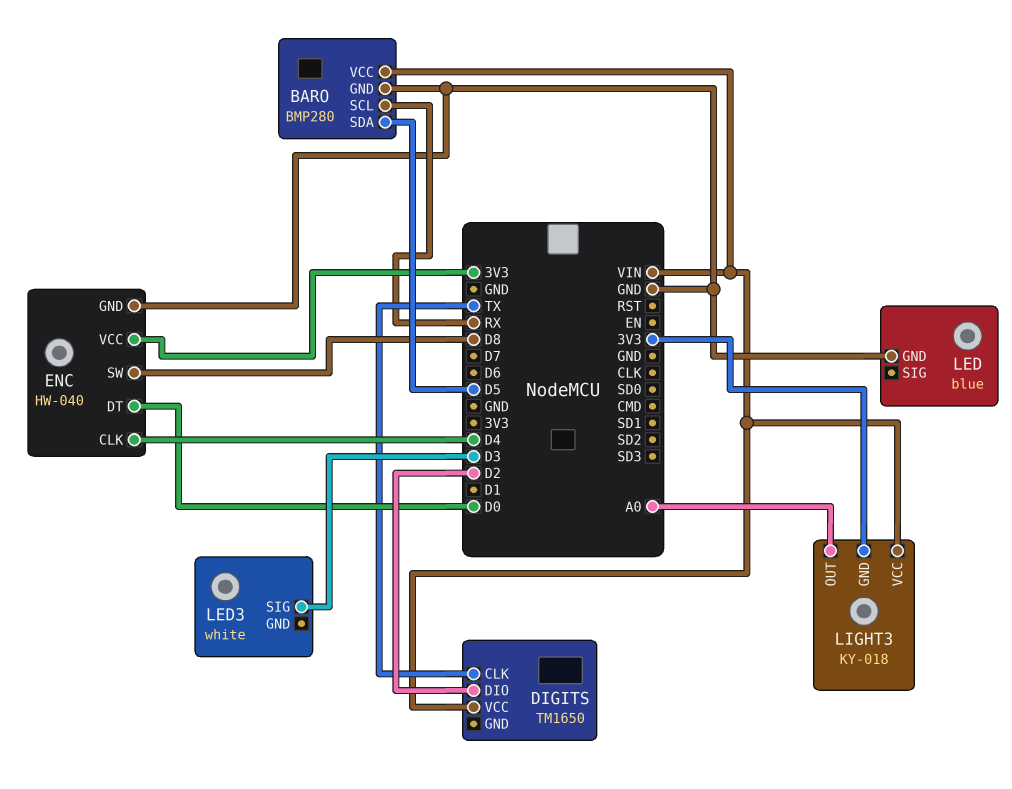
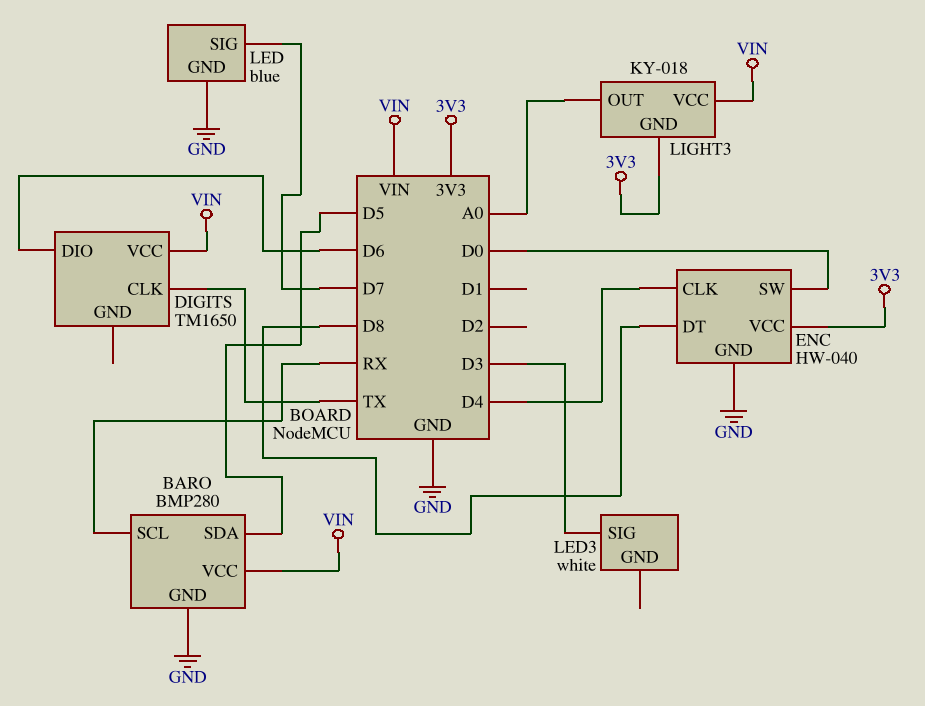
DIGITS pin DIO: D2 -> D6
ENC pin DT: D0 -> D8
ENC pin SW: D8 -> D0
LED pin SIG: none -> D7

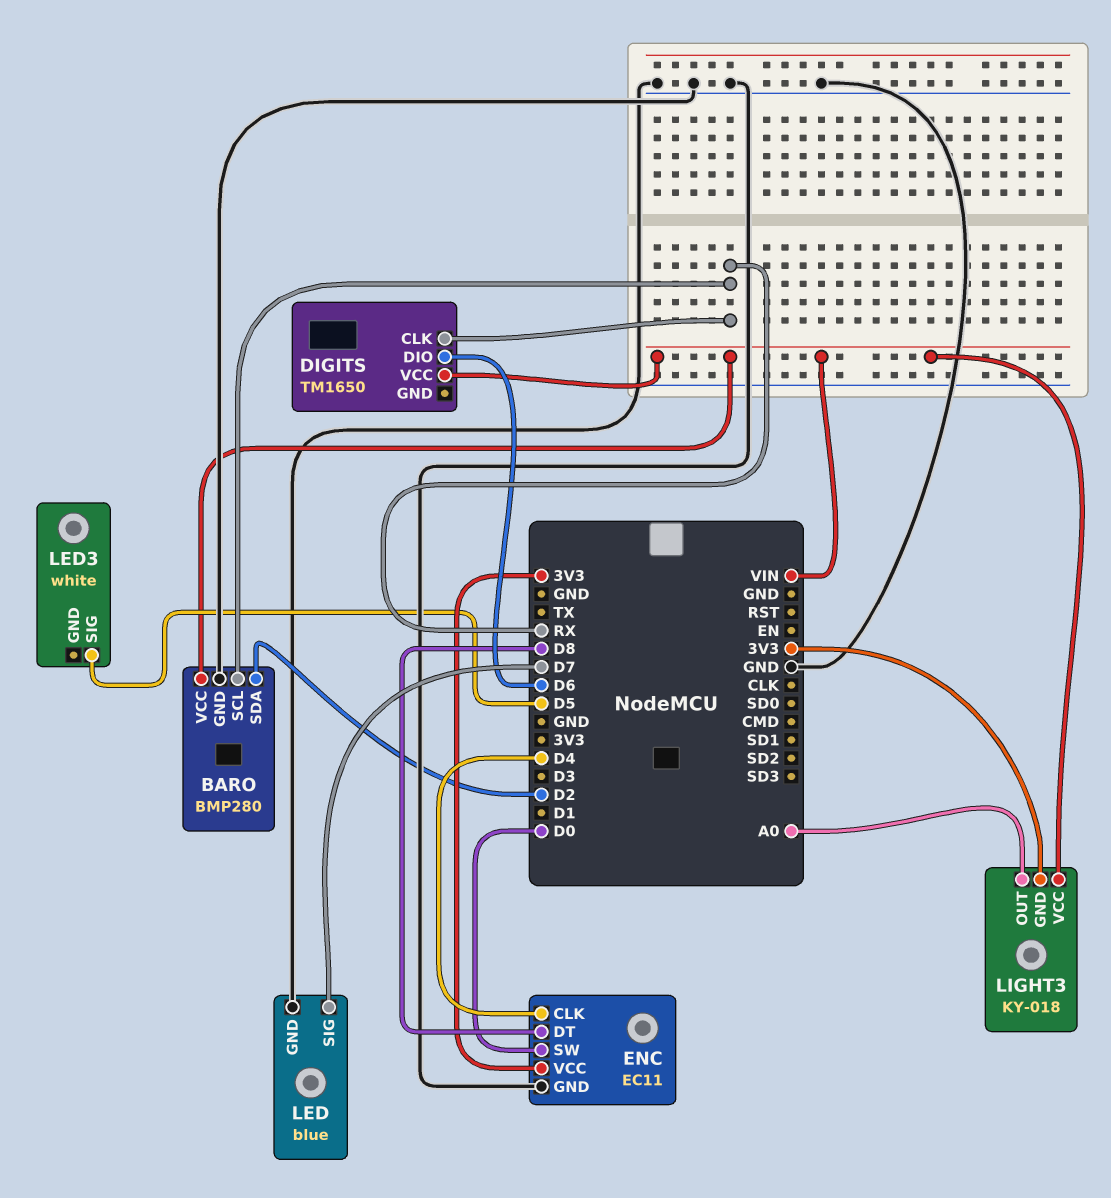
BARO pin SDA: D5 -> D2
DIGITS pin CLK: TX -> RX
ENC: HW-040 -> EC11
LED3 pin SIG: D3 -> D5

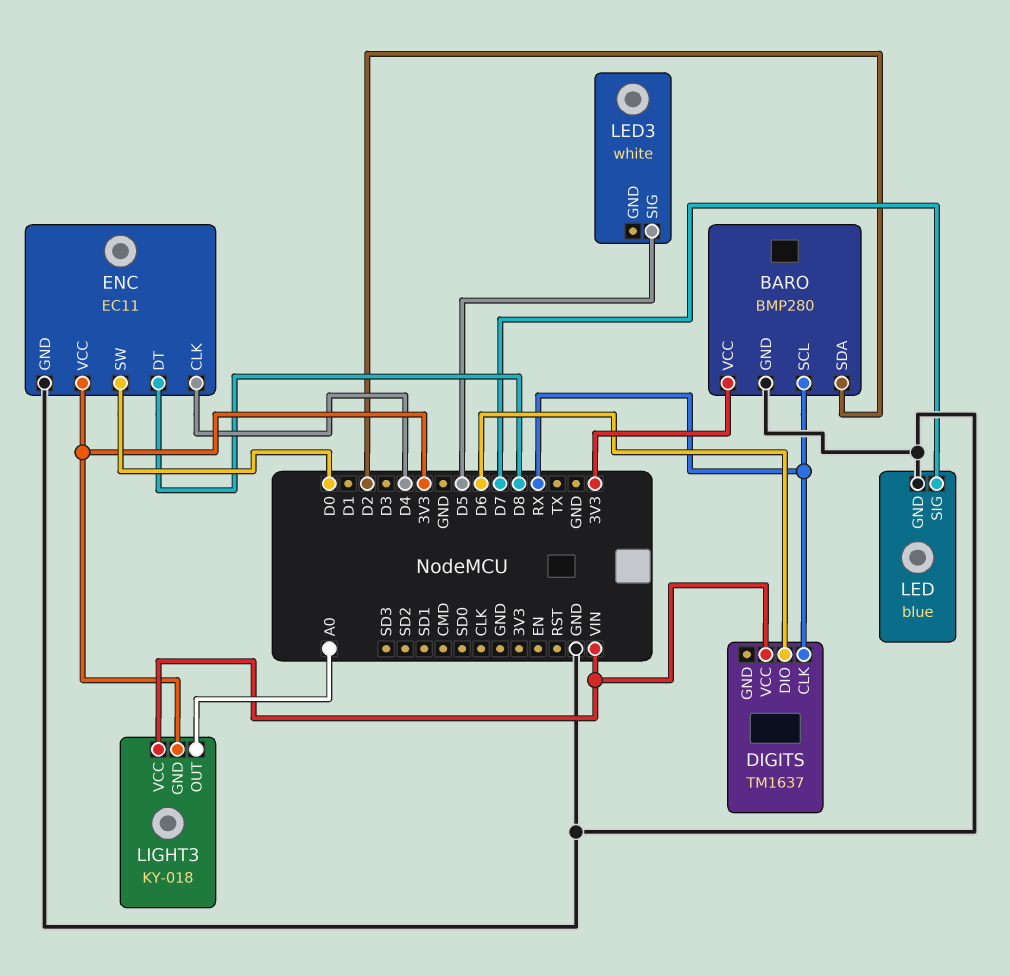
BARO pin VCC: VIN -> 3V3
DIGITS: TM1650 -> TM1637

